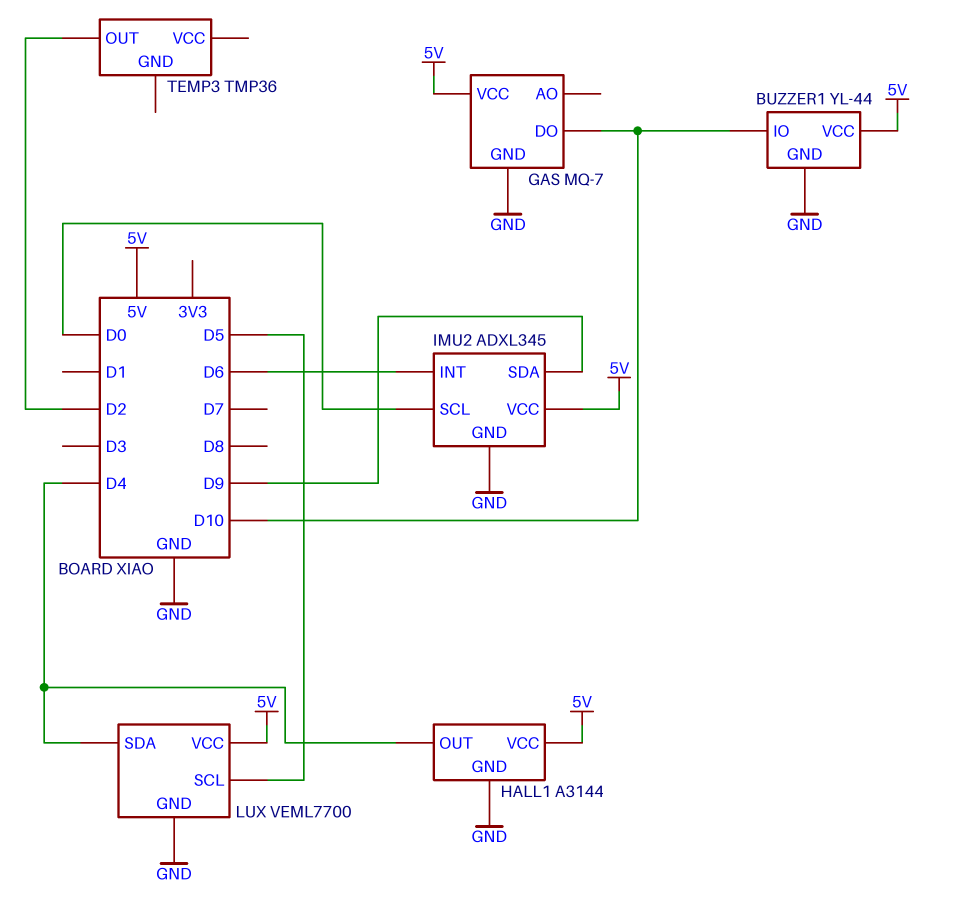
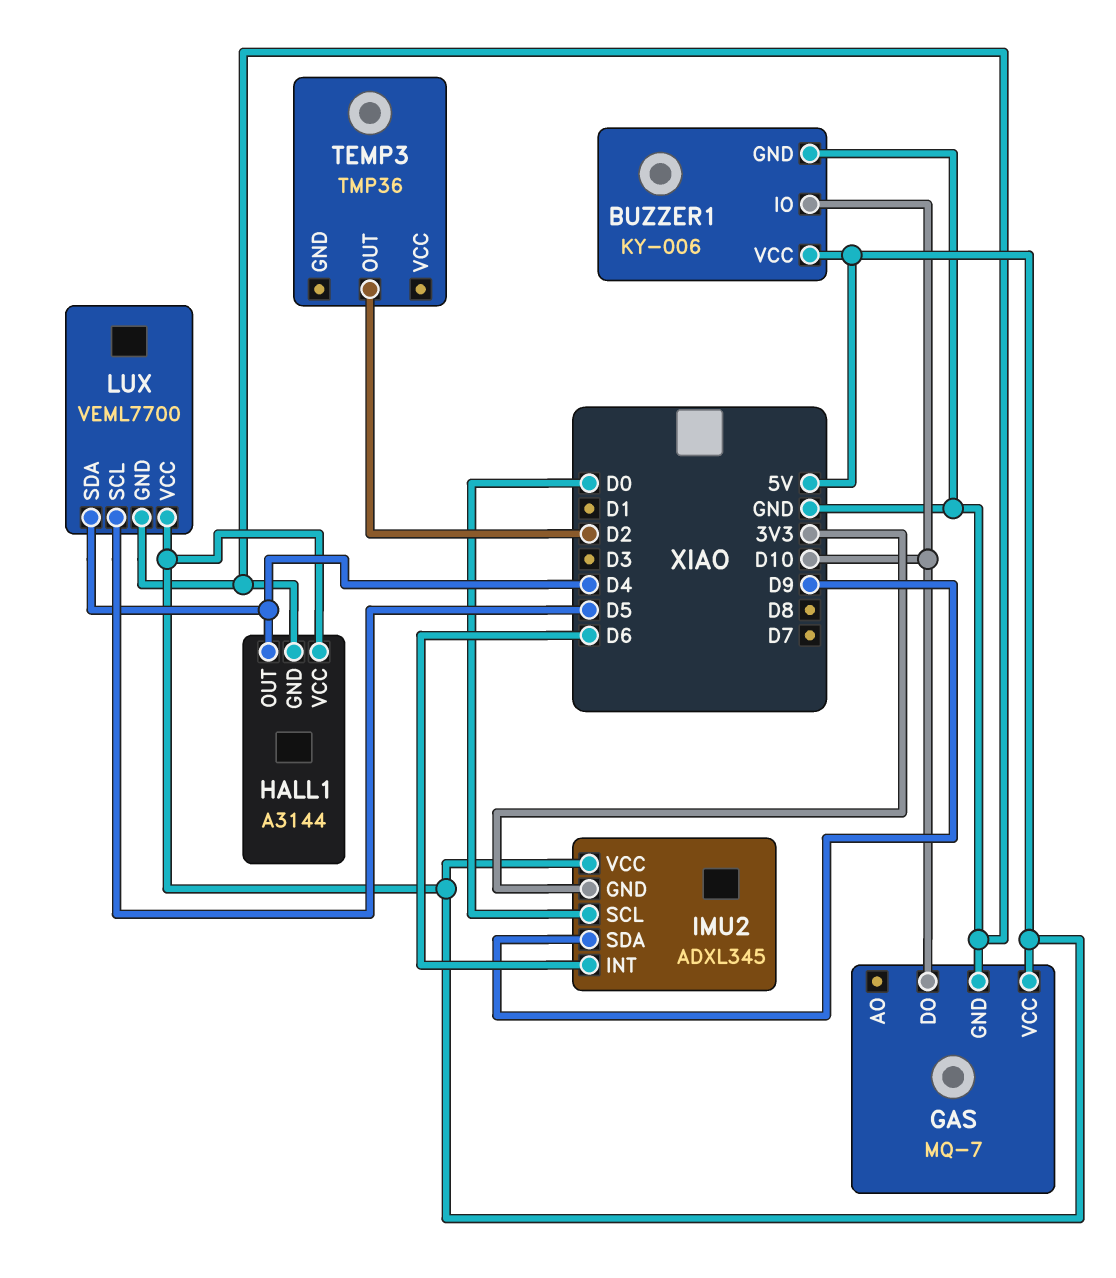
BUZZER1: YL-44 -> KY-006
IMU2 pin GND: GND -> 3V3

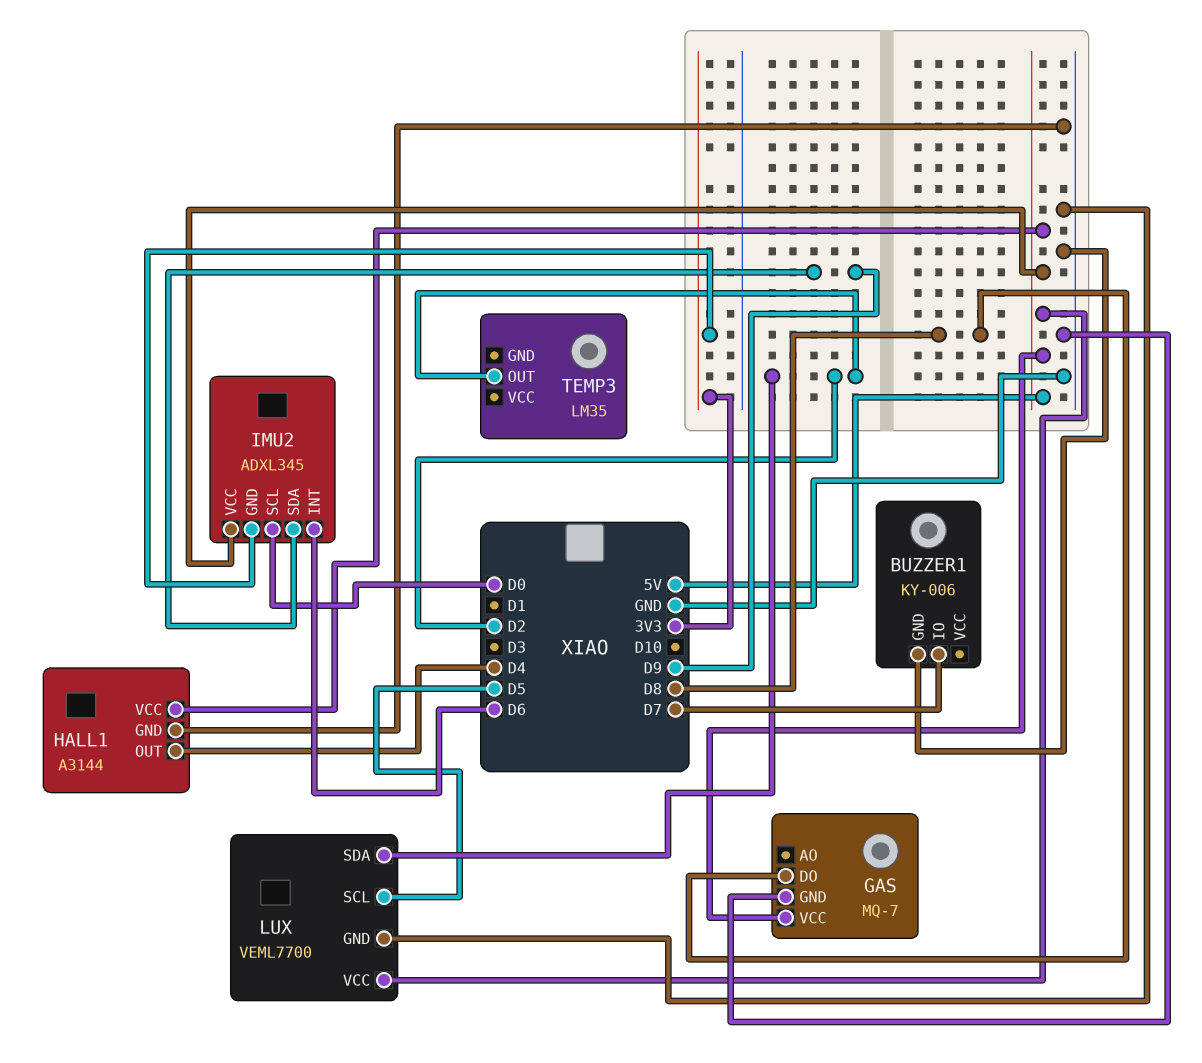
BUZZER1 pin IO: D10 -> D7
BUZZER1 pin VCC: 5V -> none
GAS pin DO: D10 -> D8
LUX pin SDA: D4 -> D2
TEMP3: TMP36 -> LM35

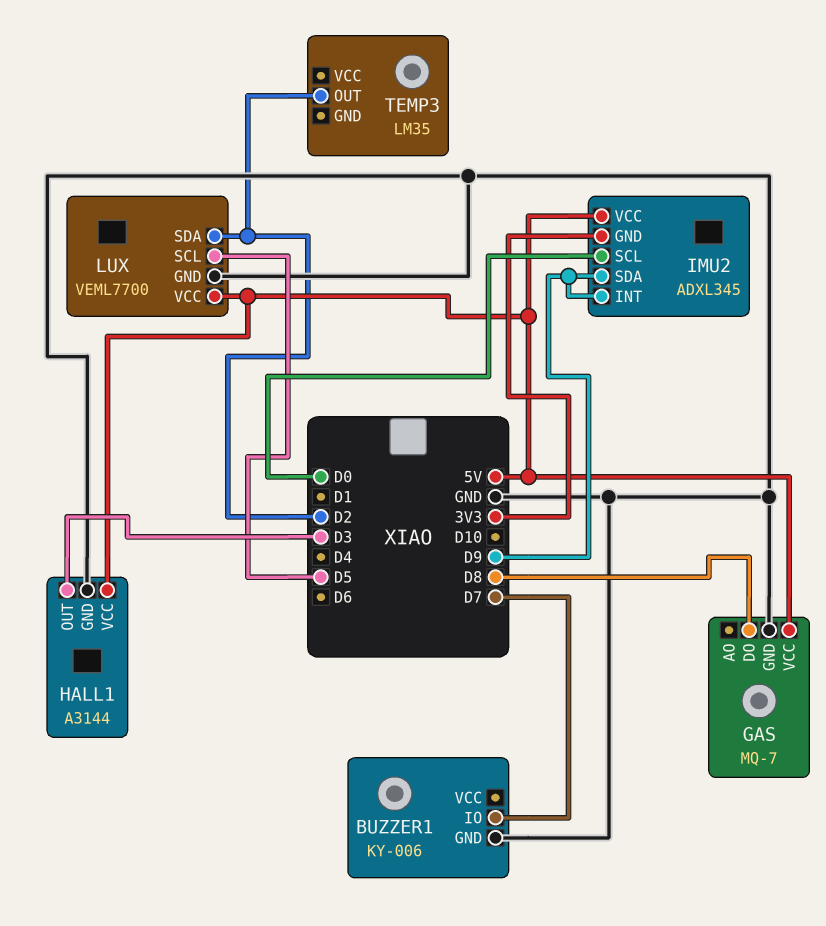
HALL1 pin OUT: D4 -> D3
IMU2 pin INT: D6 -> D9

